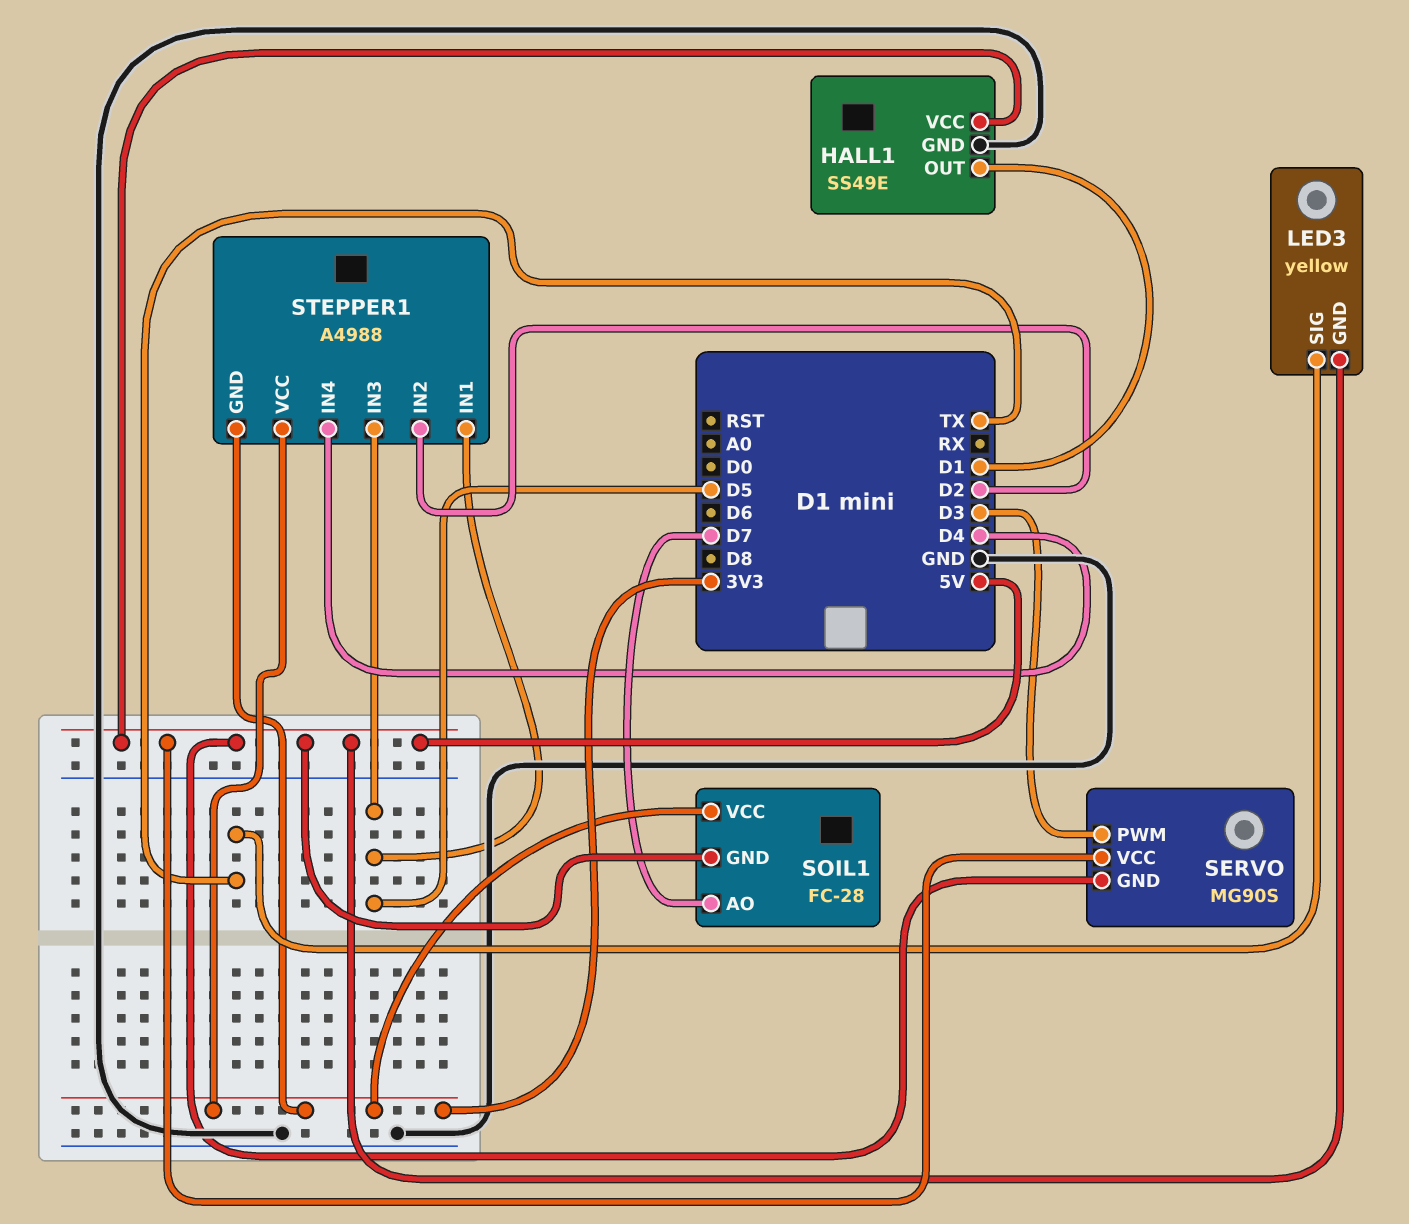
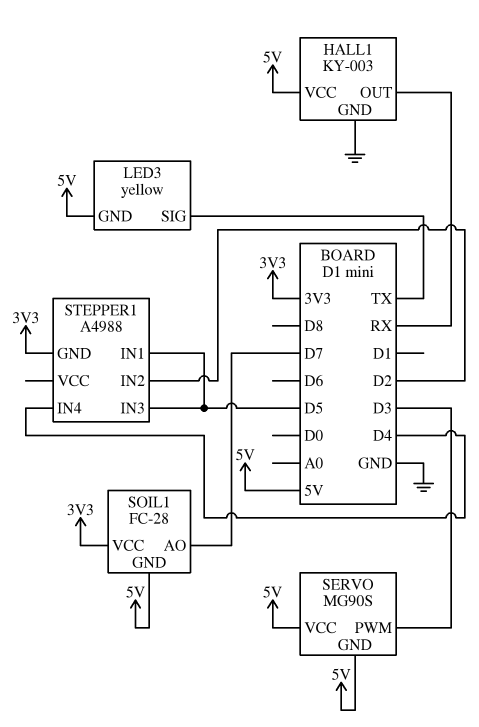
HALL1: SS49E -> KY-003
HALL1 pin OUT: D1 -> RX
STEPPER1 pin VCC: 3V3 -> none

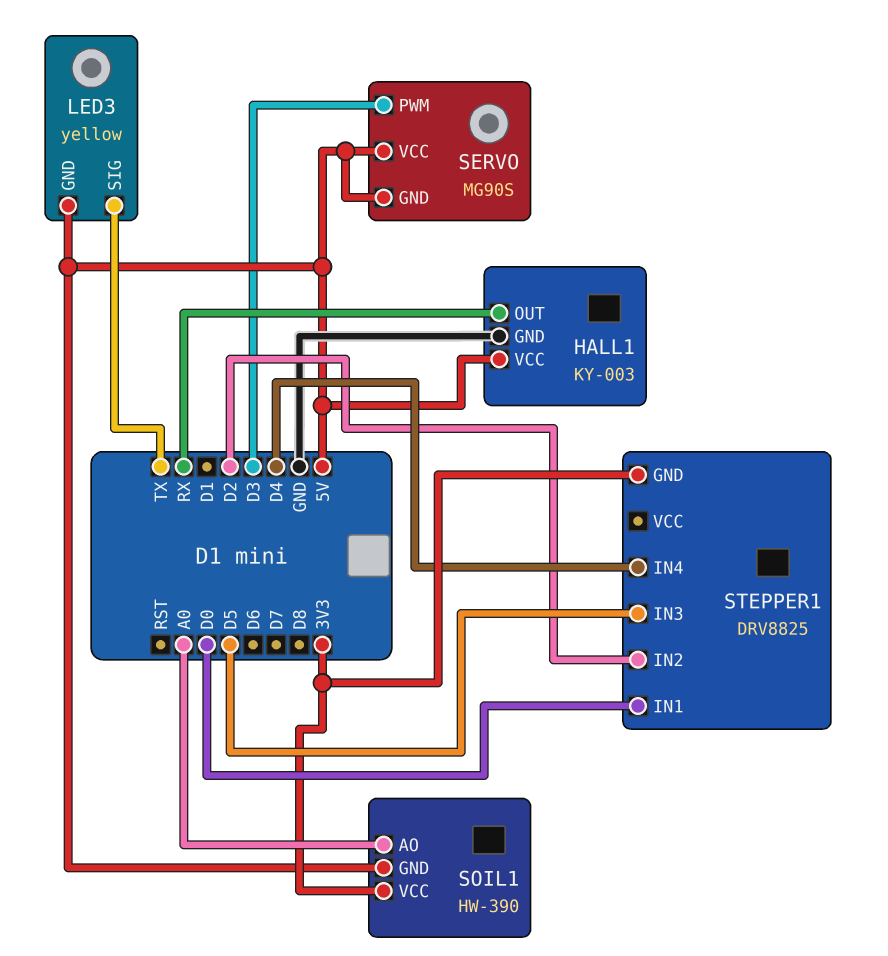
SOIL1: FC-28 -> HW-390
SOIL1 pin AO: D7 -> A0
STEPPER1: A4988 -> DRV8825
STEPPER1 pin IN1: D5 -> D0

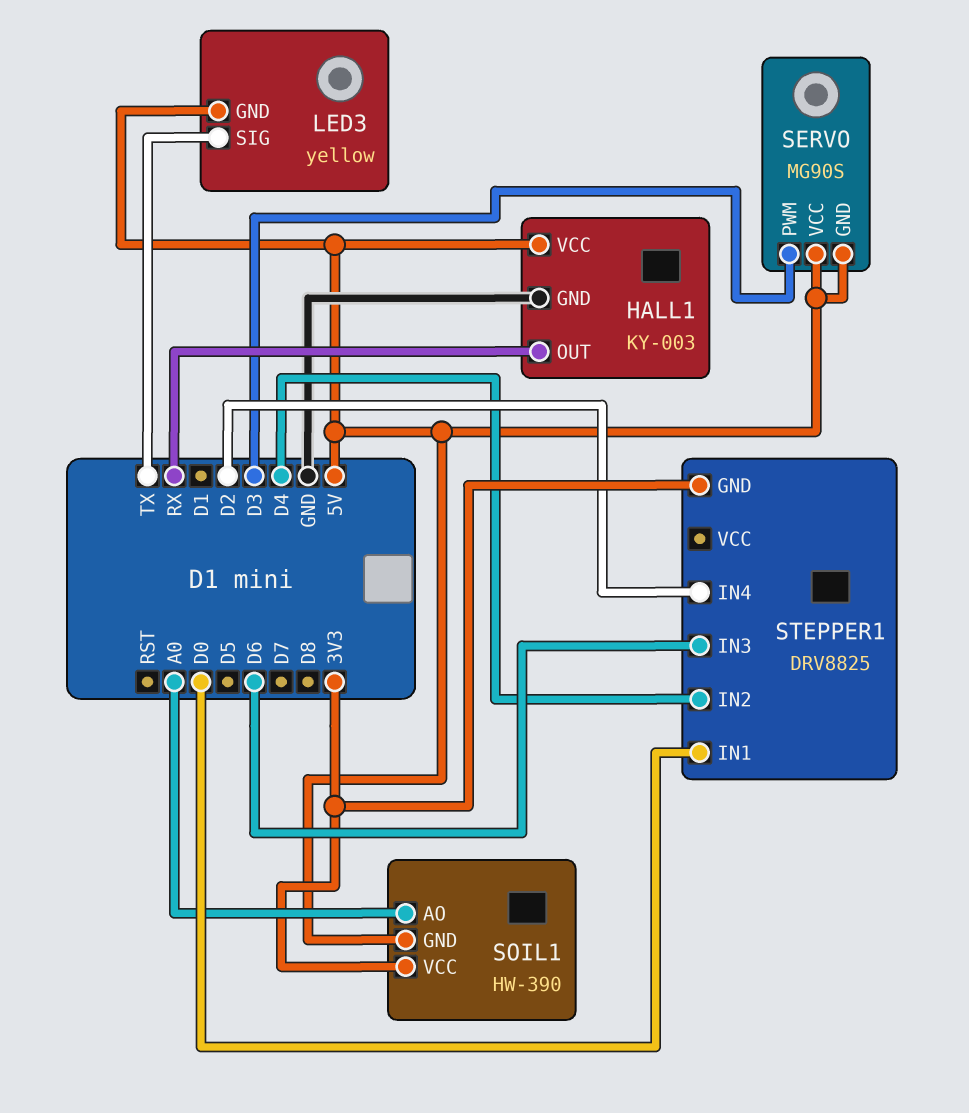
STEPPER1 pin IN2: D2 -> D4
STEPPER1 pin IN3: D5 -> D6
STEPPER1 pin IN4: D4 -> D2

